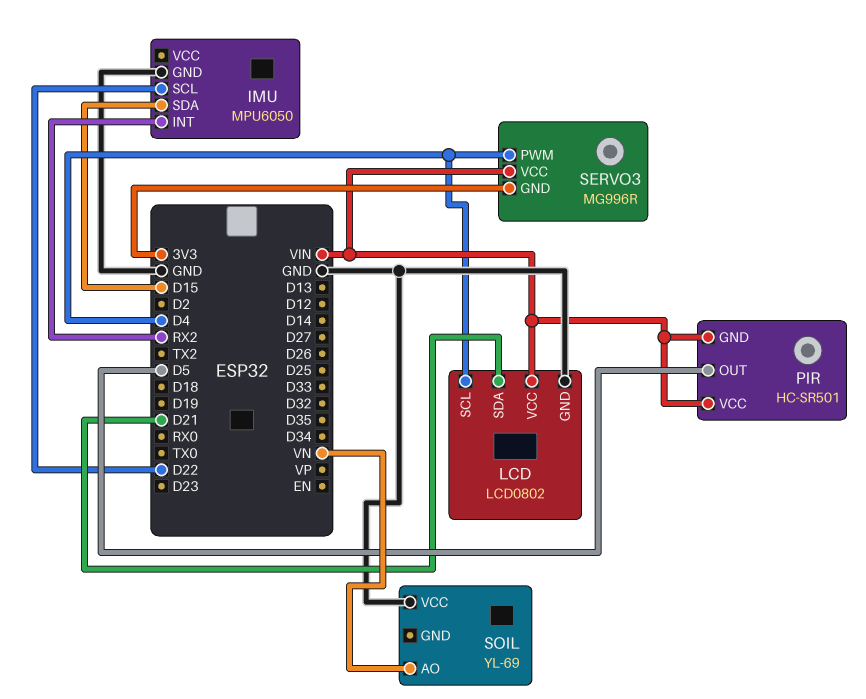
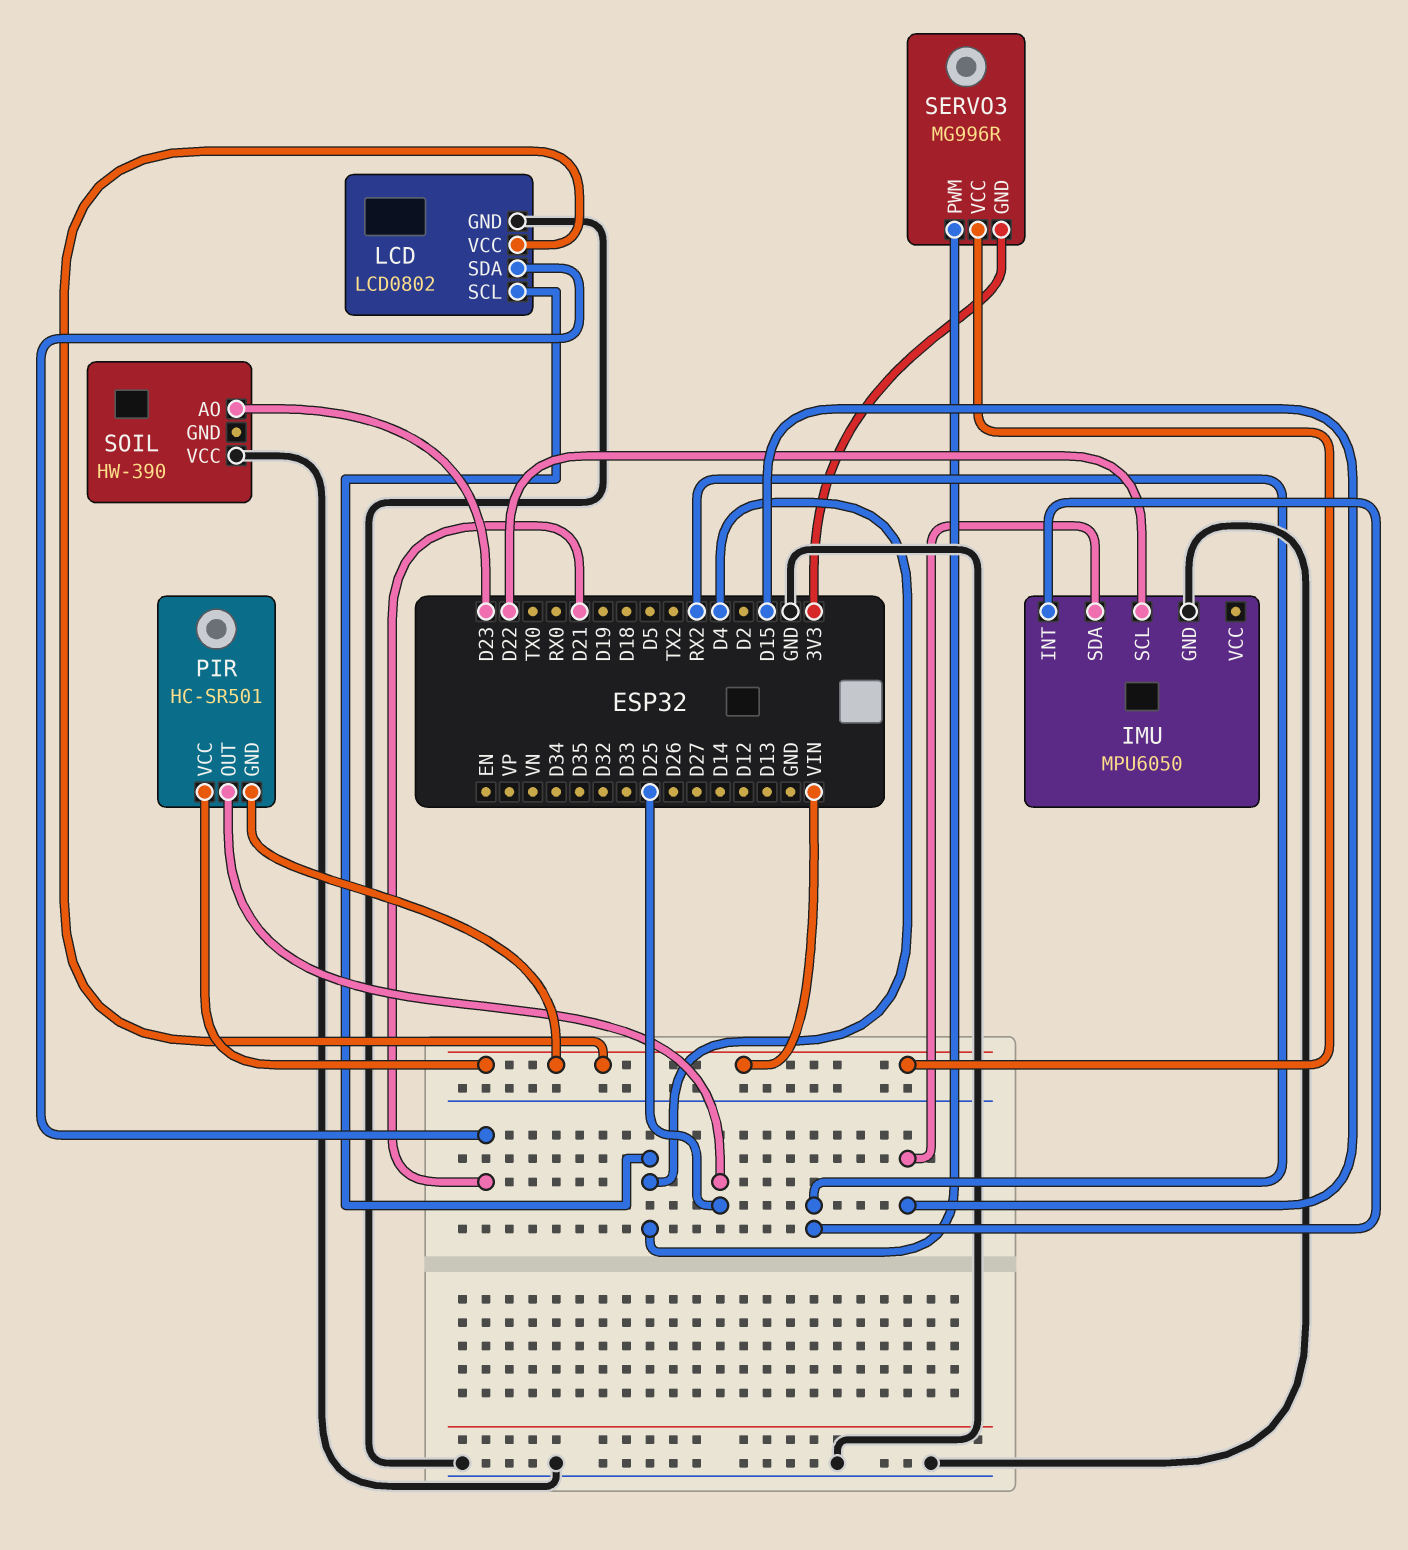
PIR pin OUT: D5 -> D25
SOIL: YL-69 -> HW-390
SOIL pin AO: VN -> D23

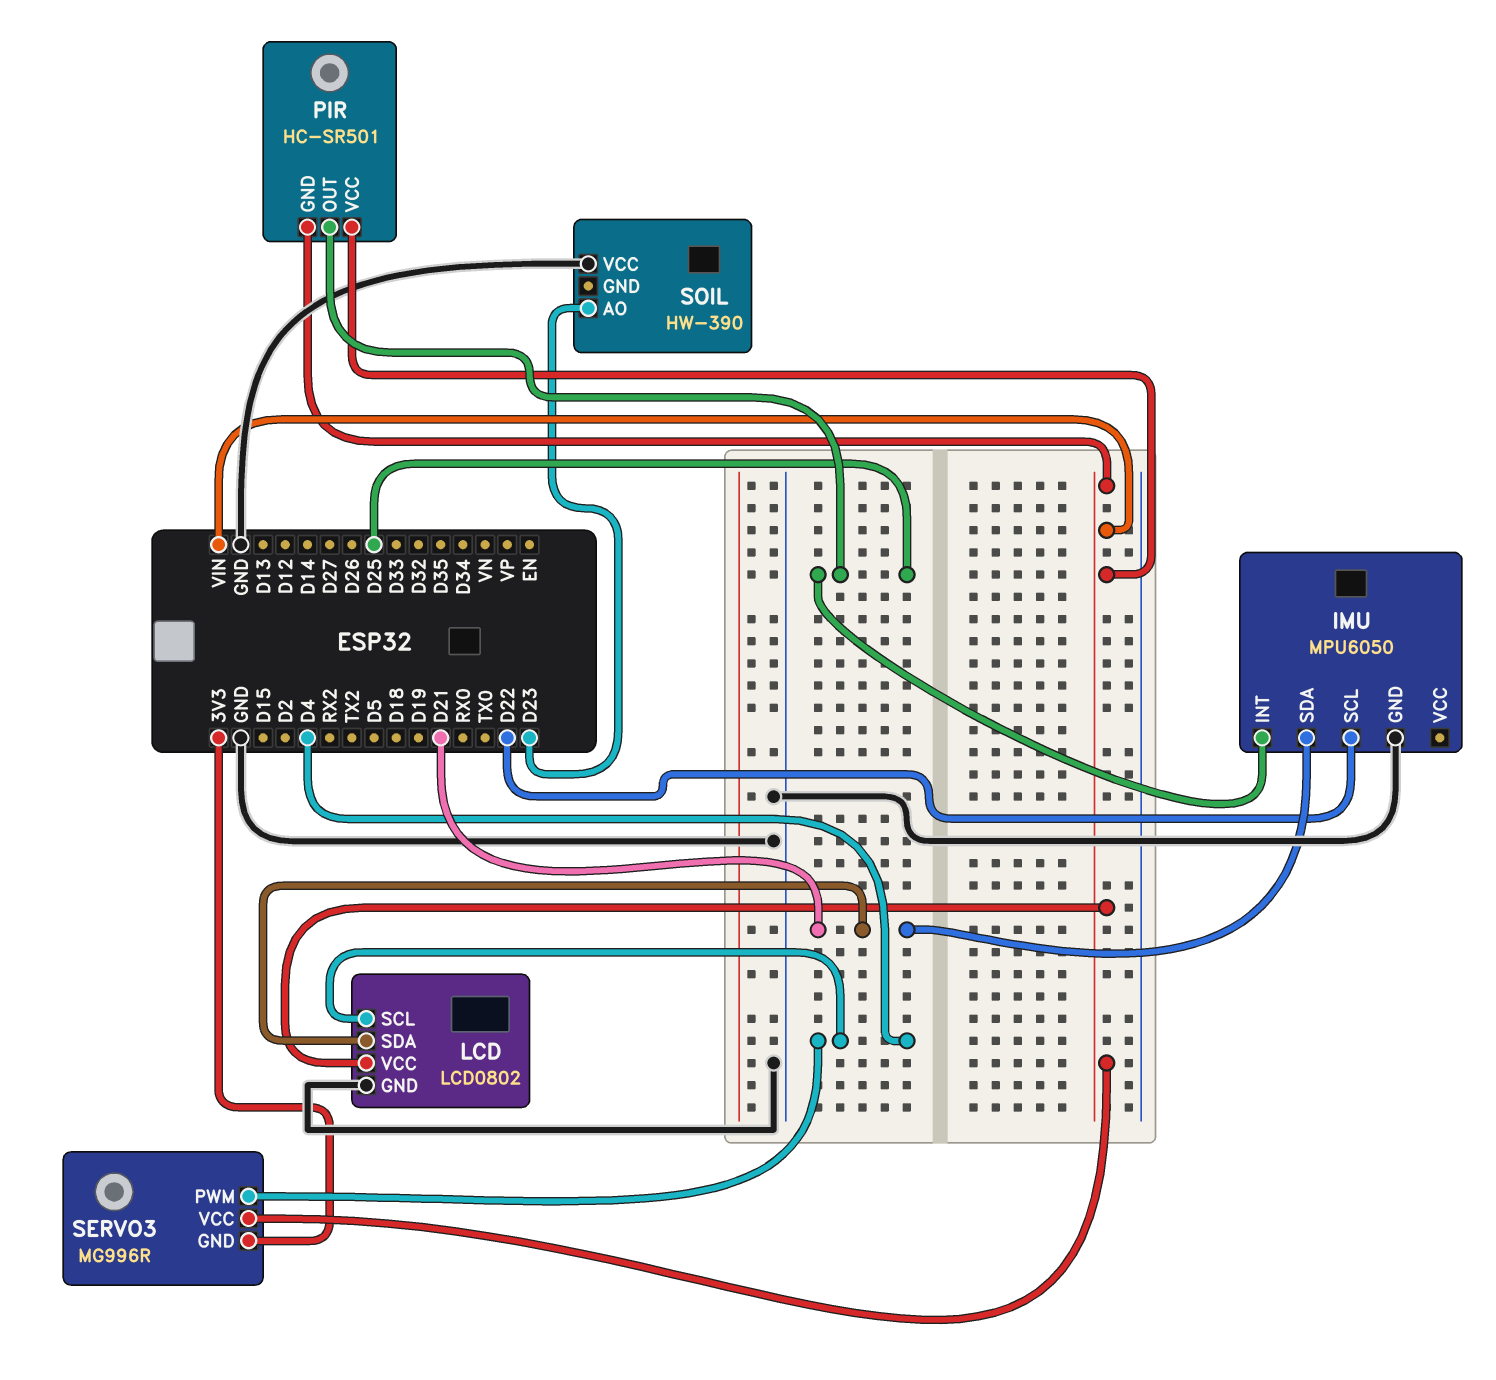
IMU pin INT: RX2 -> D25
IMU pin SDA: D15 -> D21

